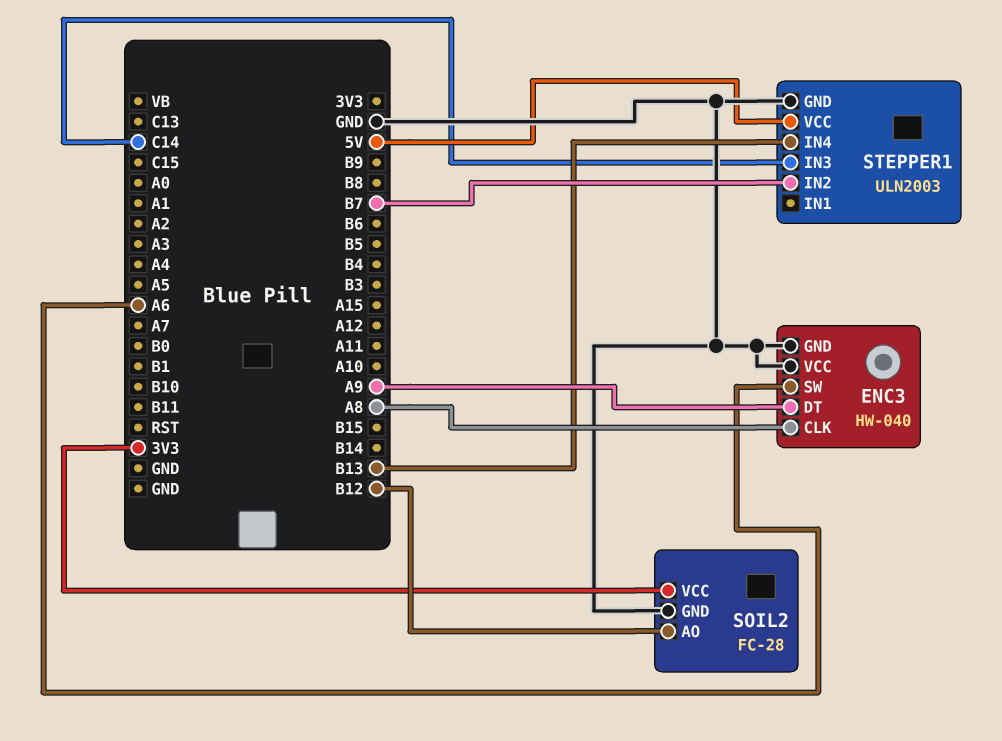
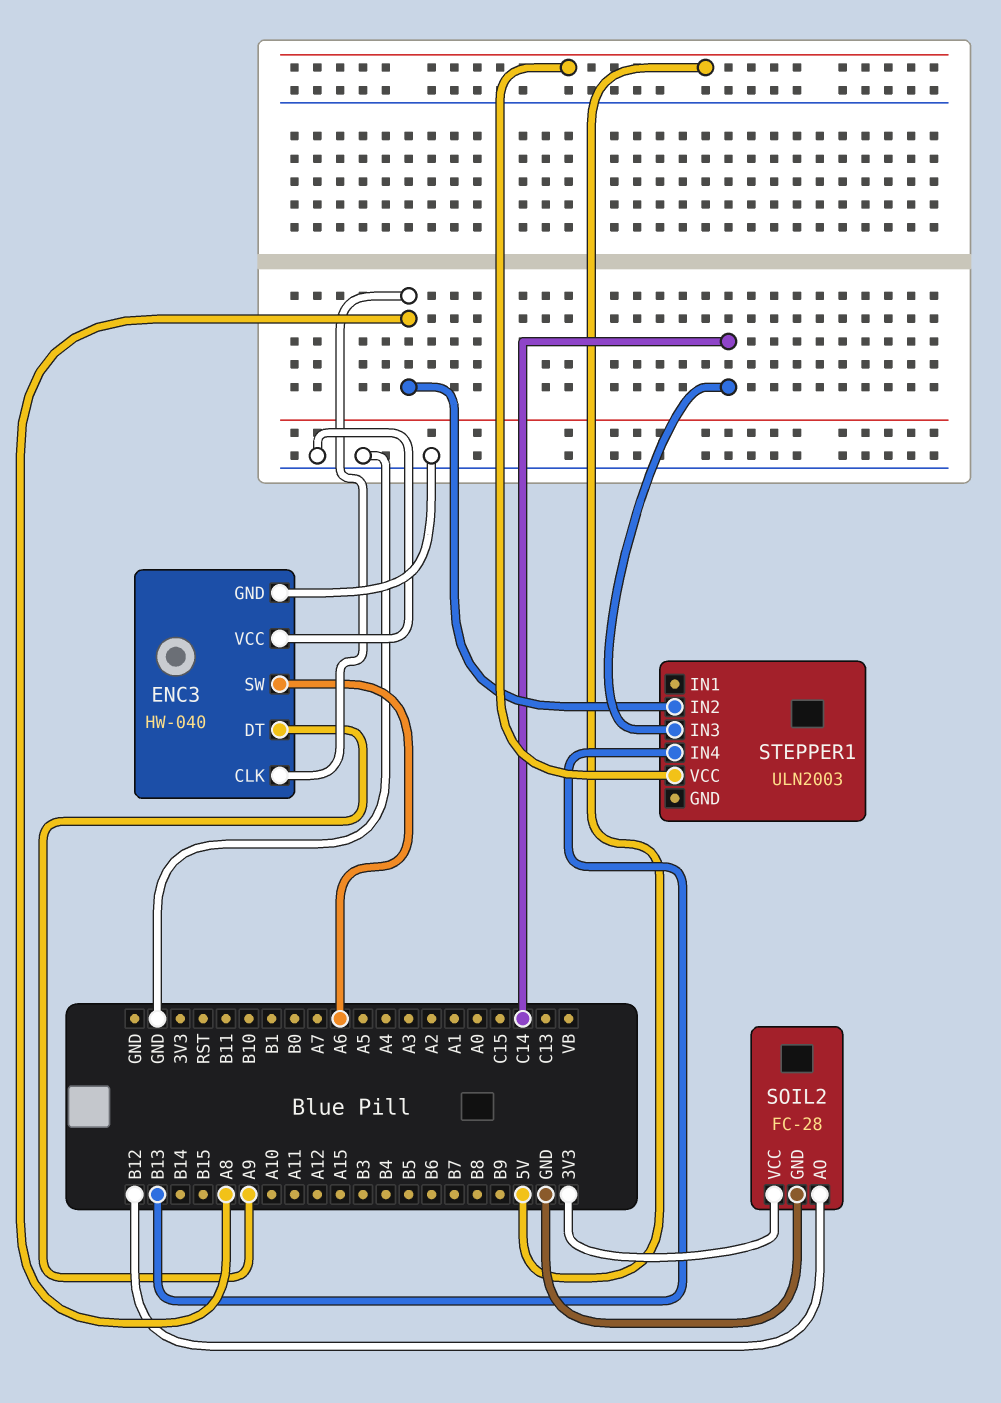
STEPPER1 pin GND: GND -> none
STEPPER1 pin IN2: B7 -> A8

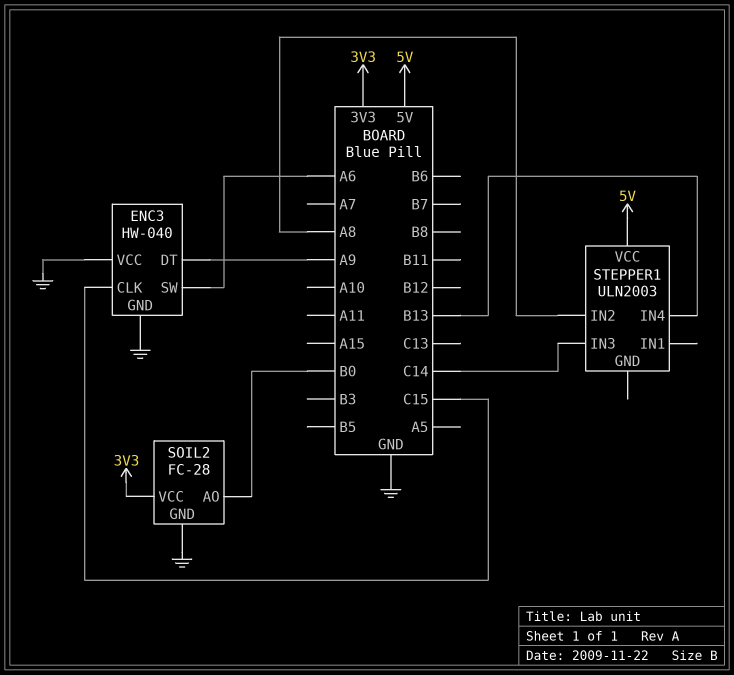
ENC3 pin CLK: A8 -> C15
SOIL2 pin AO: B12 -> B0

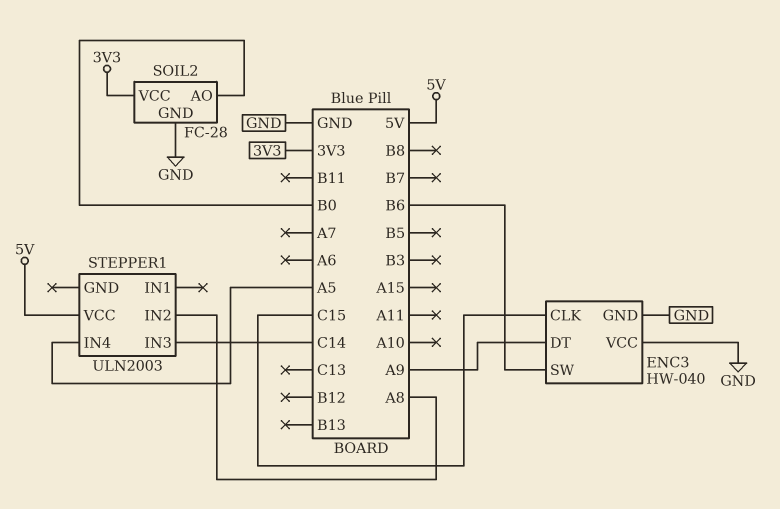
ENC3 pin SW: A6 -> B6
STEPPER1 pin IN4: B13 -> A5

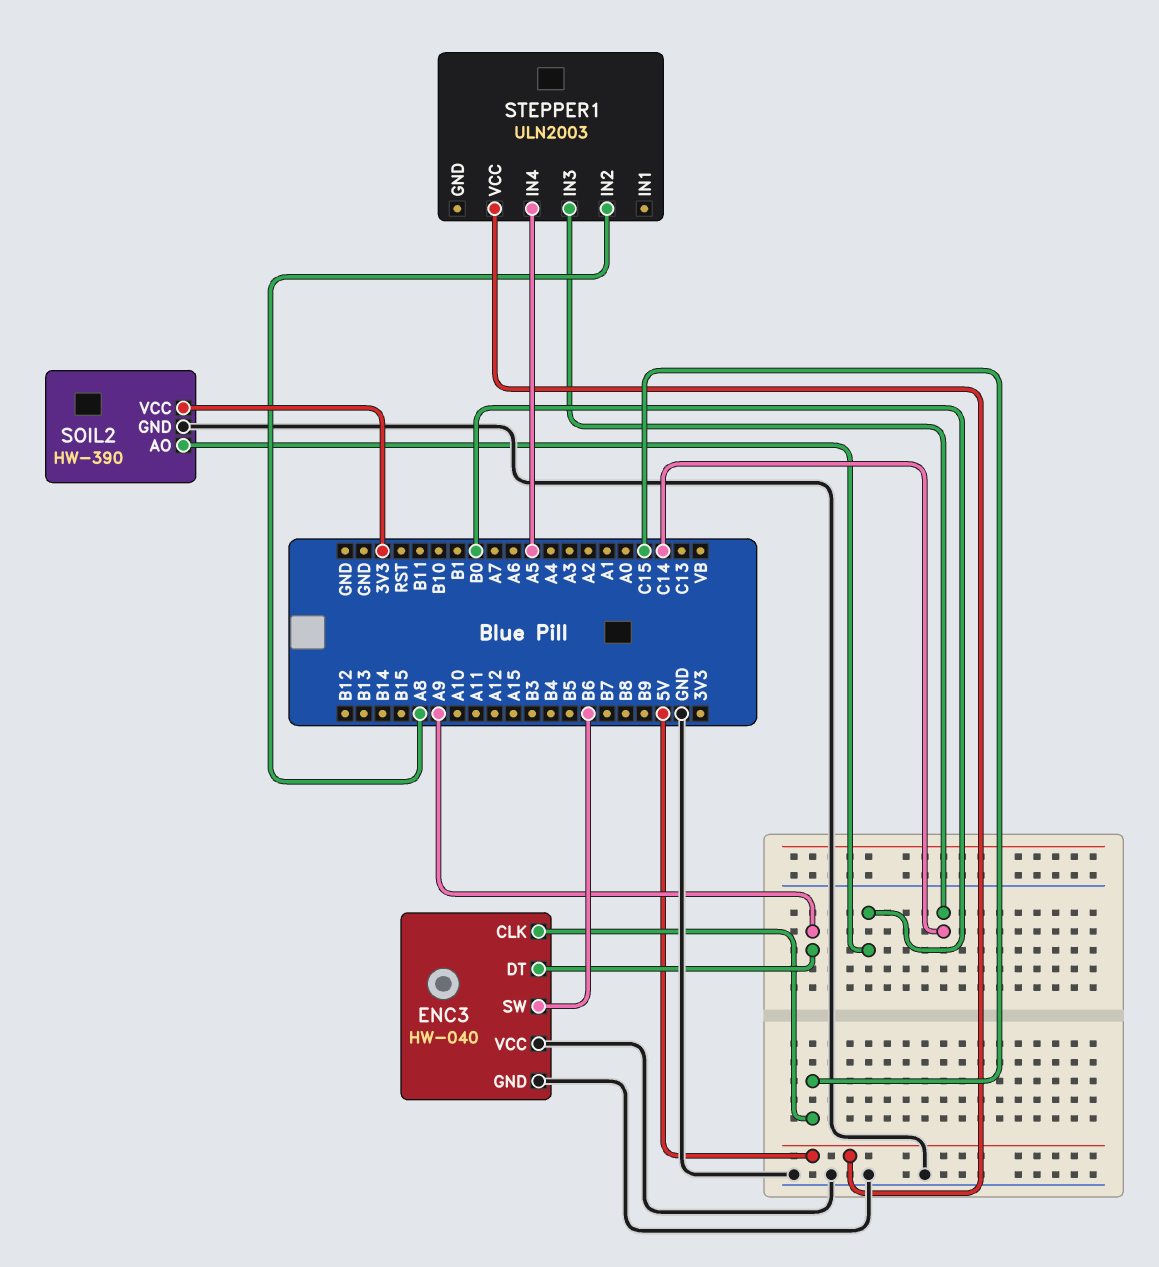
SOIL2: FC-28 -> HW-390

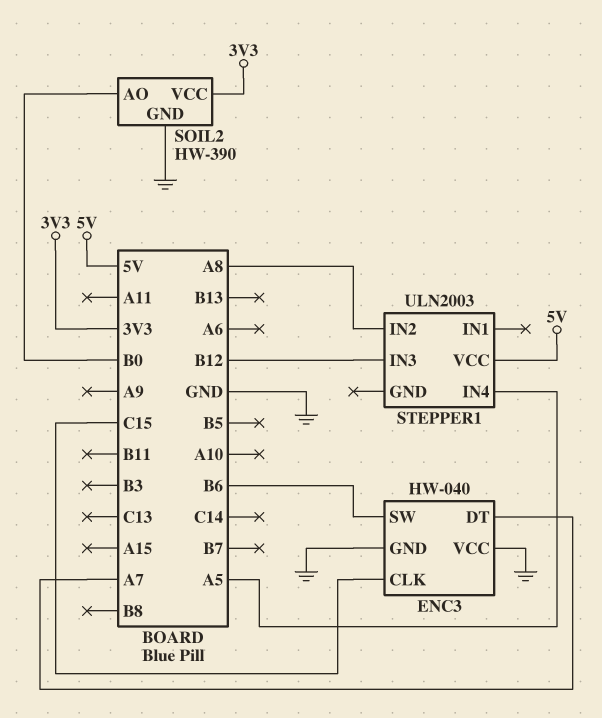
ENC3 pin DT: A9 -> A7
STEPPER1 pin IN3: C14 -> B12

